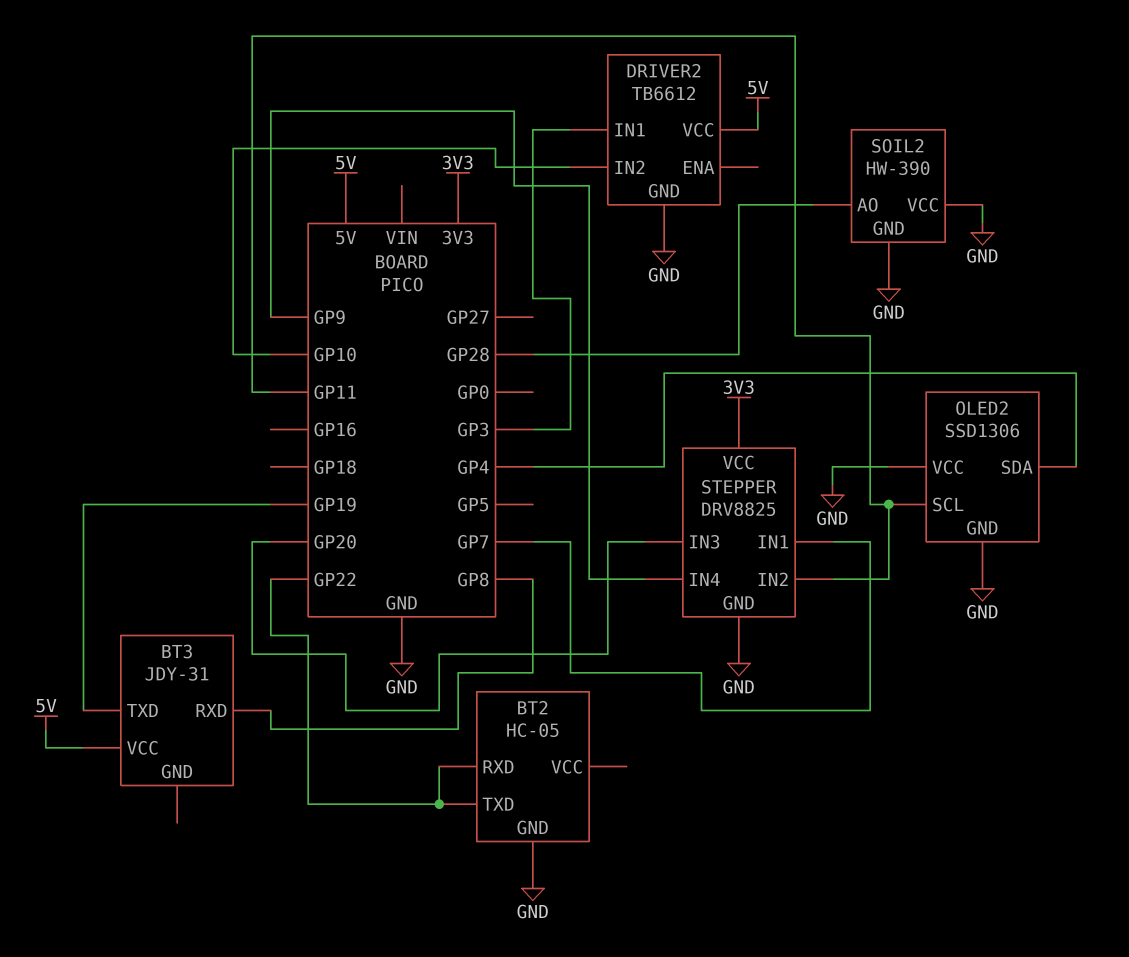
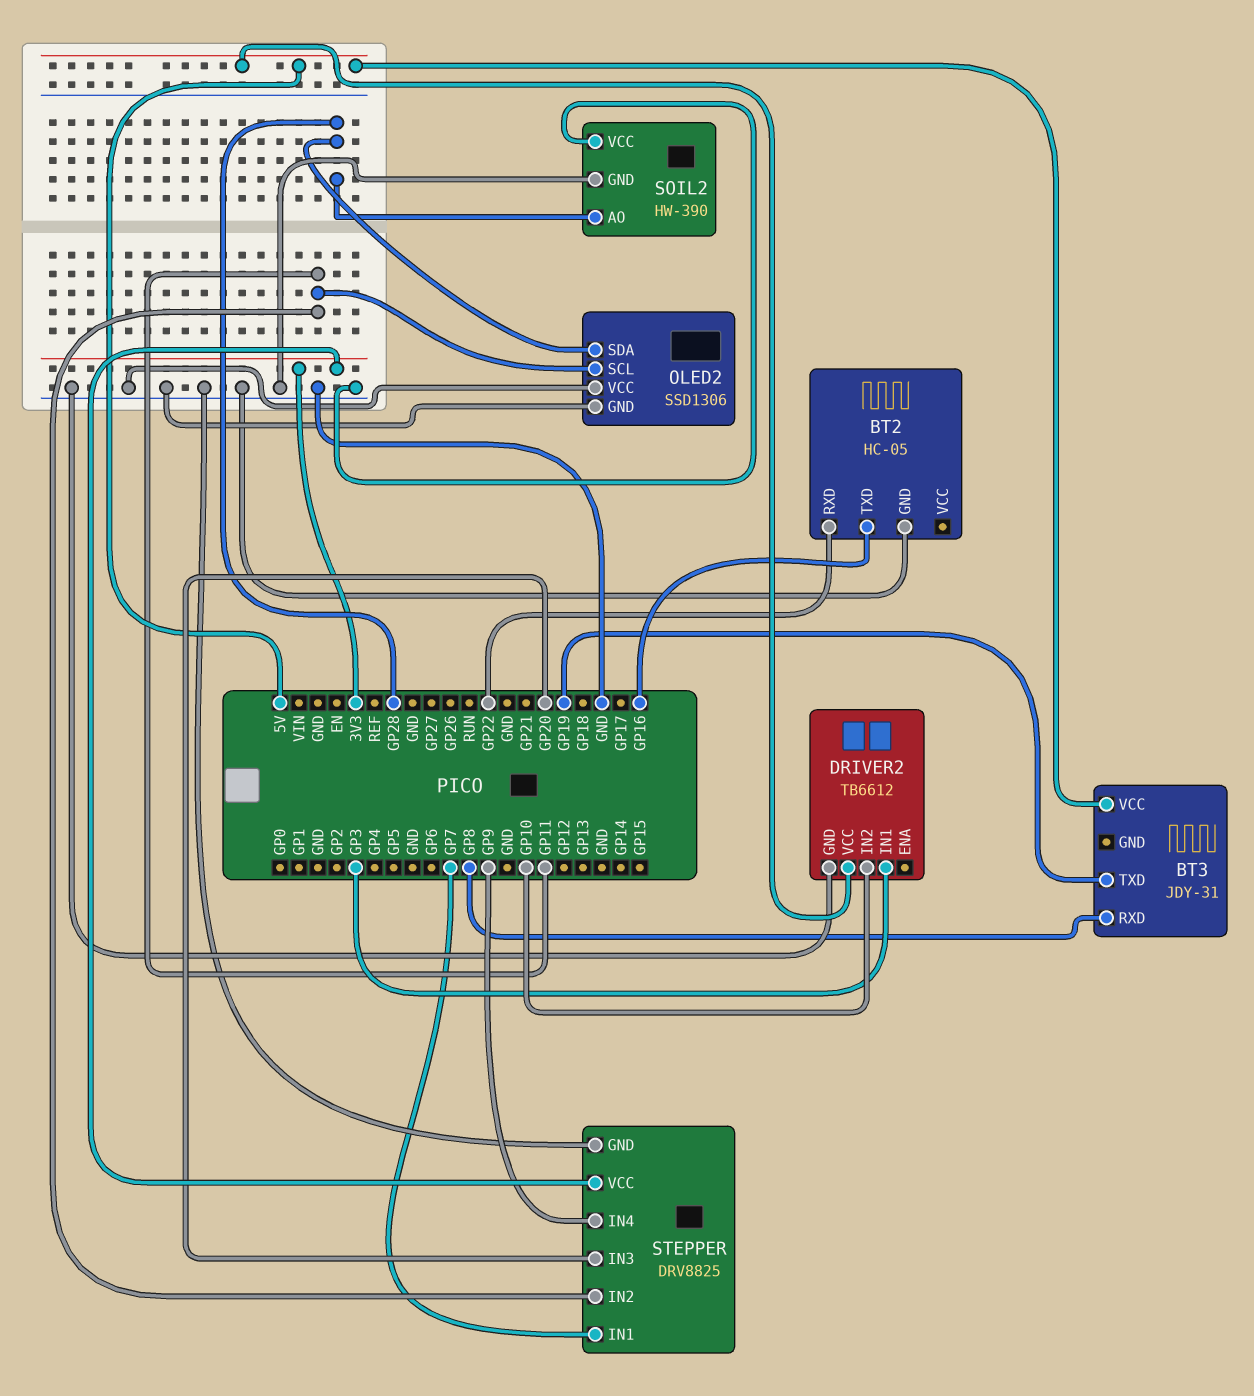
BT2 pin TXD: GP22 -> GP16
OLED2 pin SDA: GP4 -> GP28

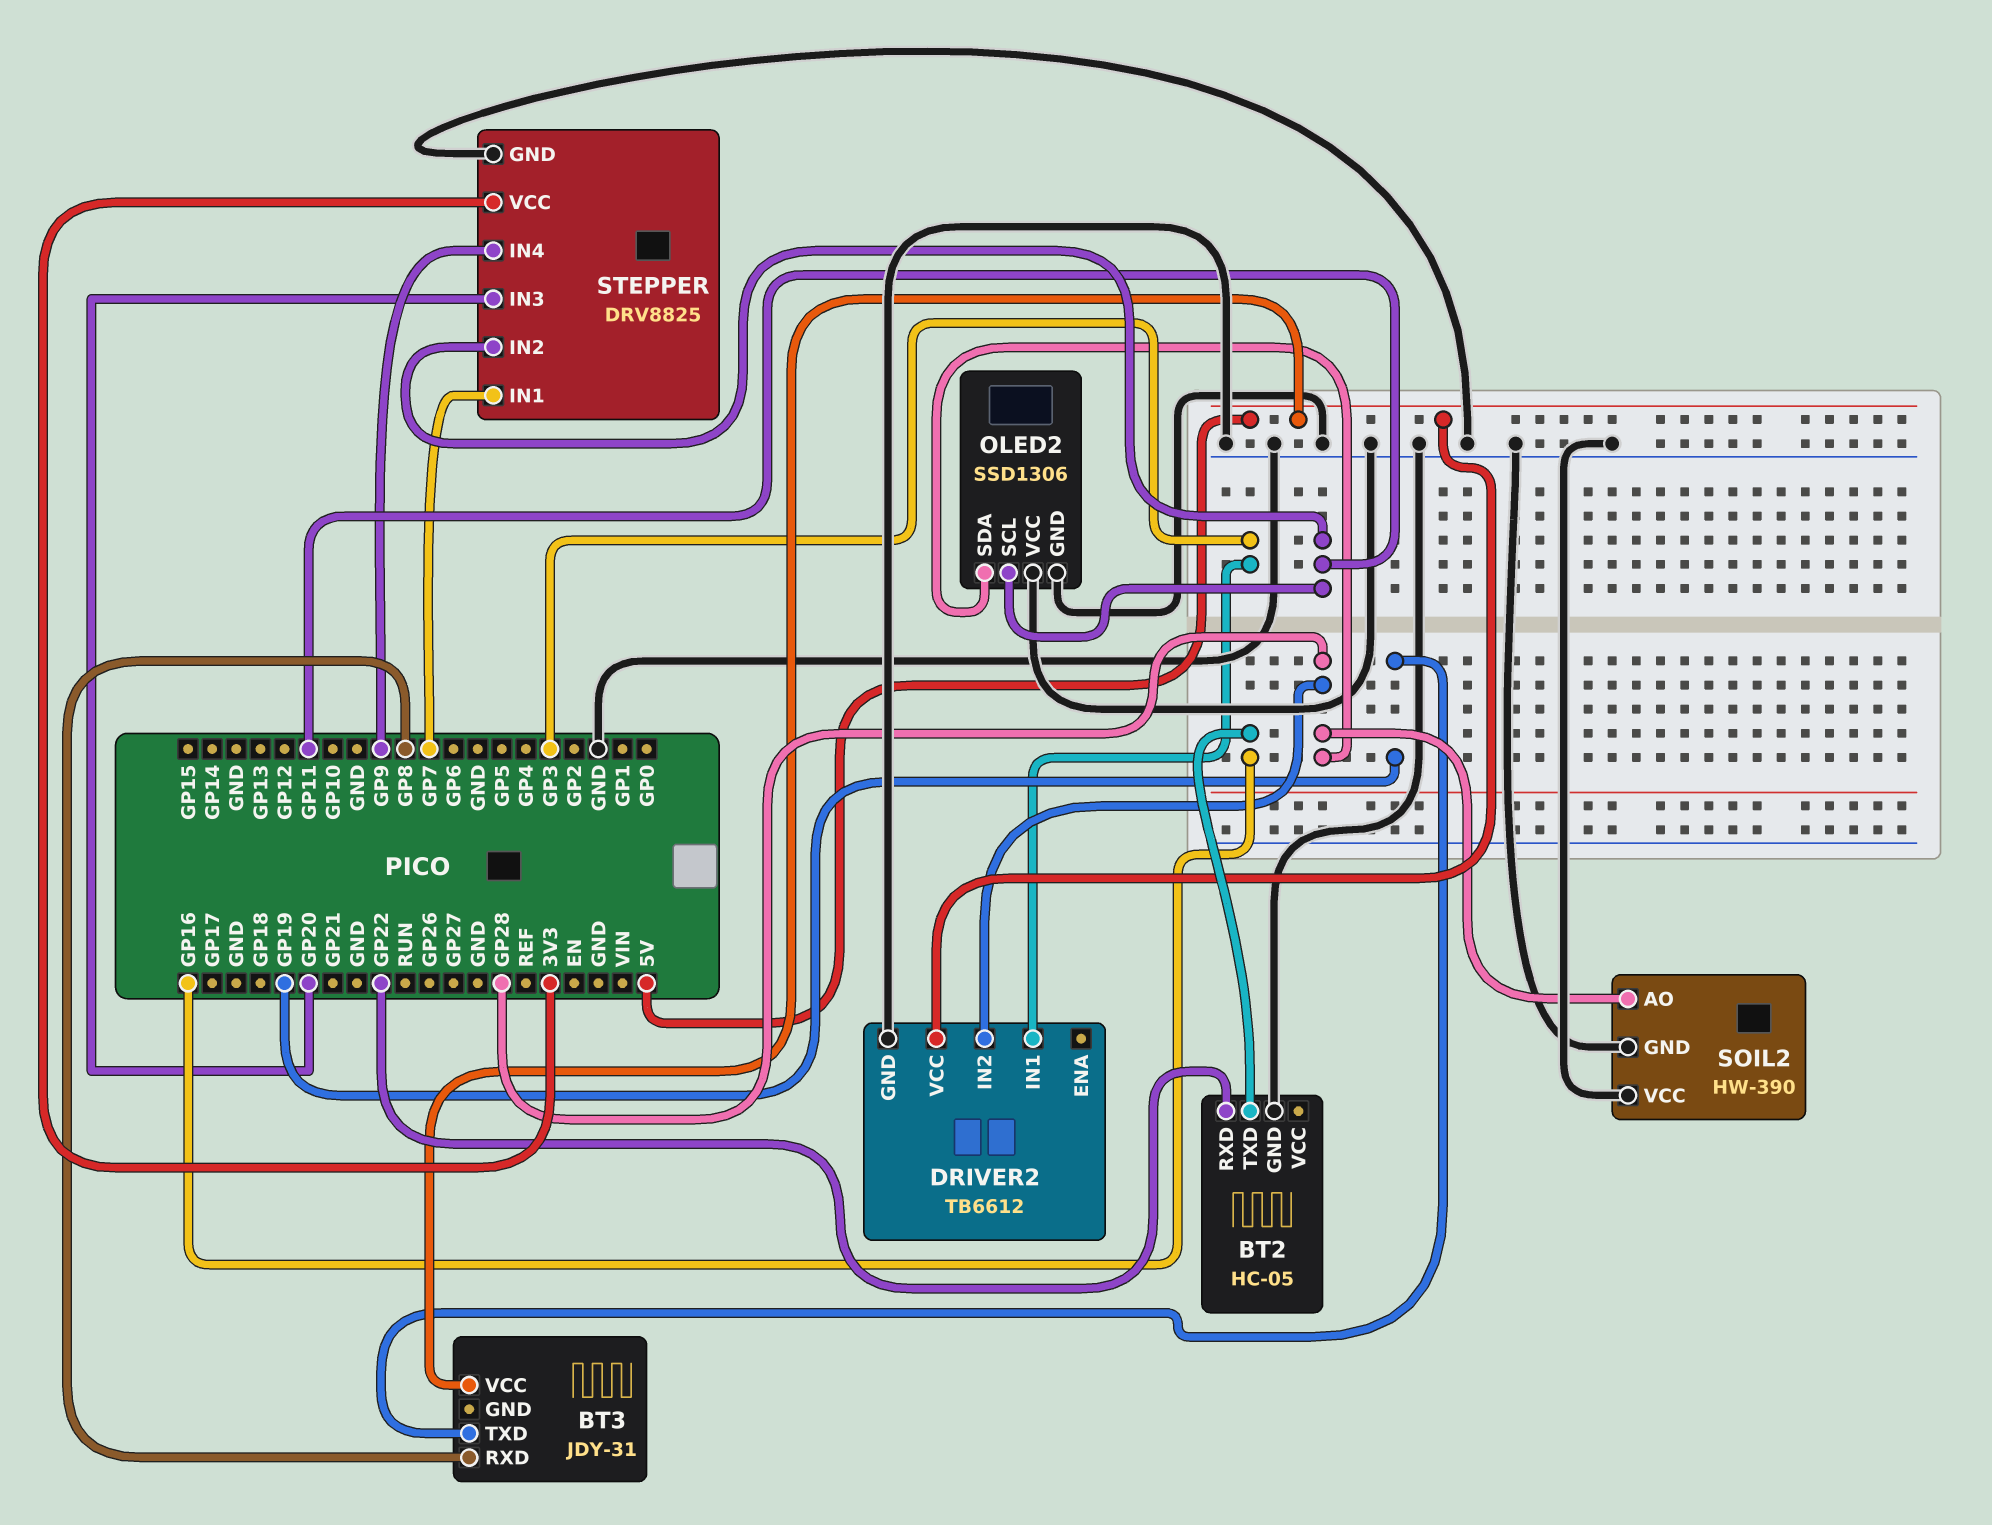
DRIVER2 pin IN2: GP10 -> GP28

